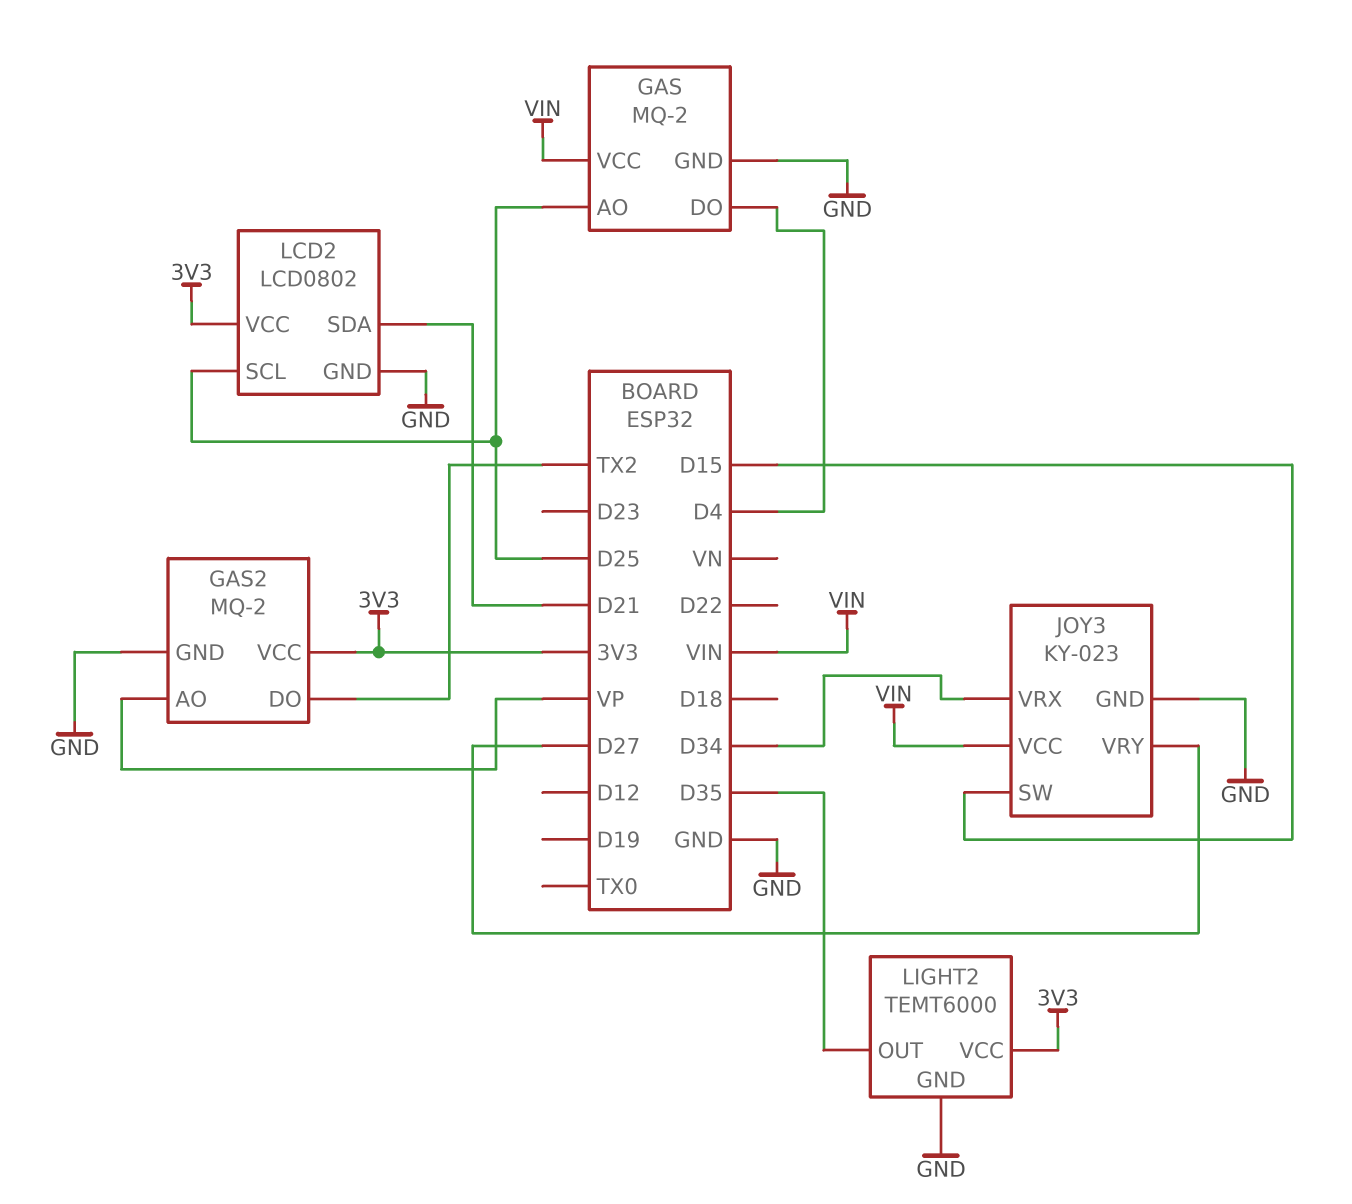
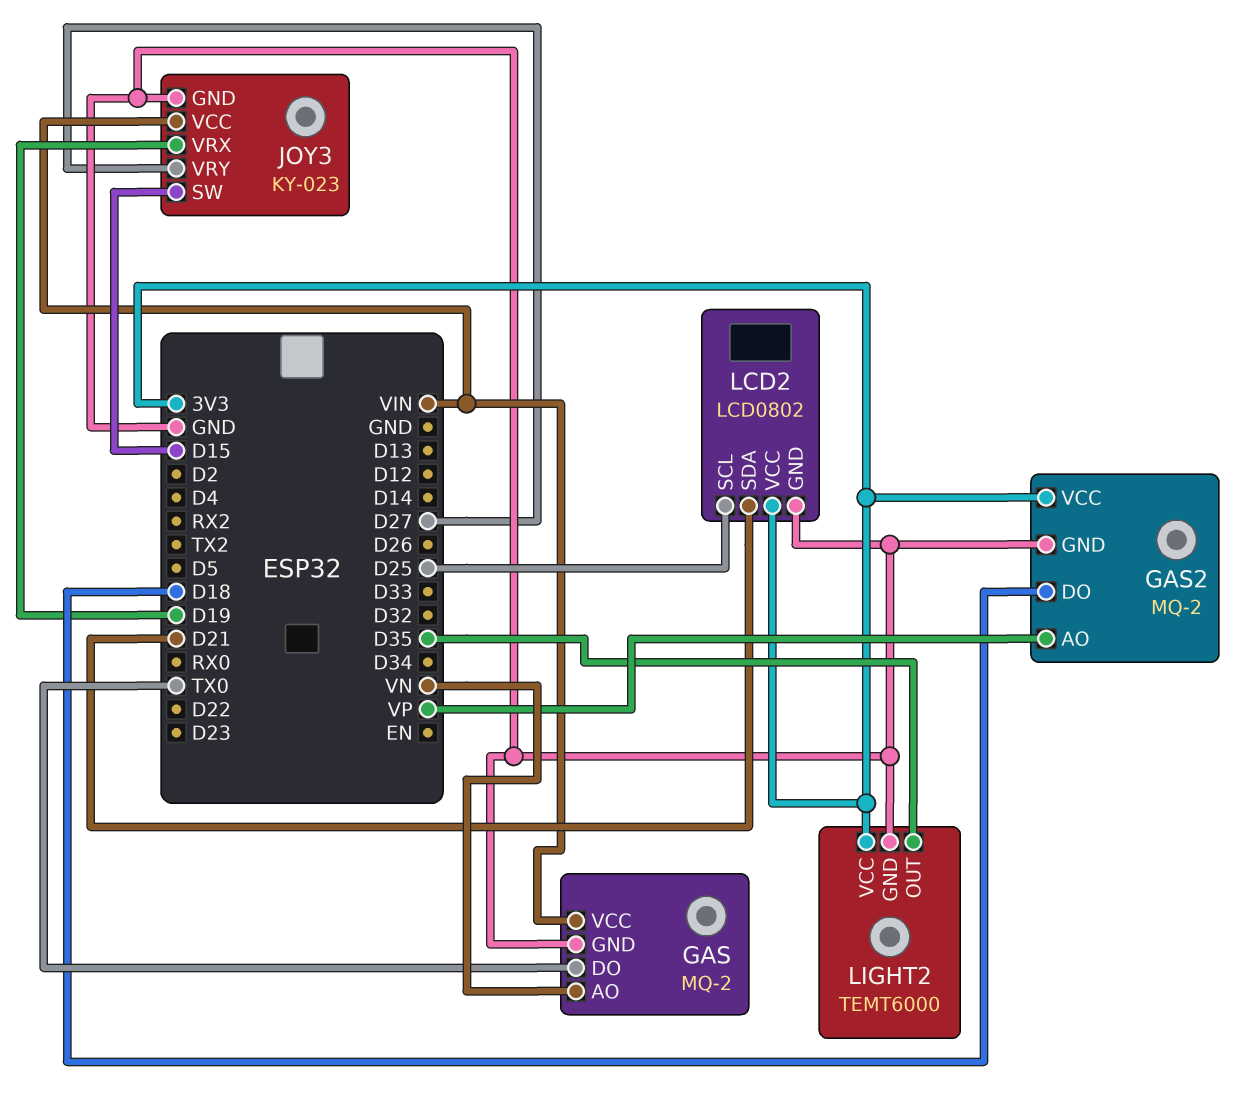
GAS pin AO: D25 -> VN
GAS pin DO: D4 -> TX0
GAS2 pin DO: TX2 -> D18
JOY3 pin VRX: D34 -> D19

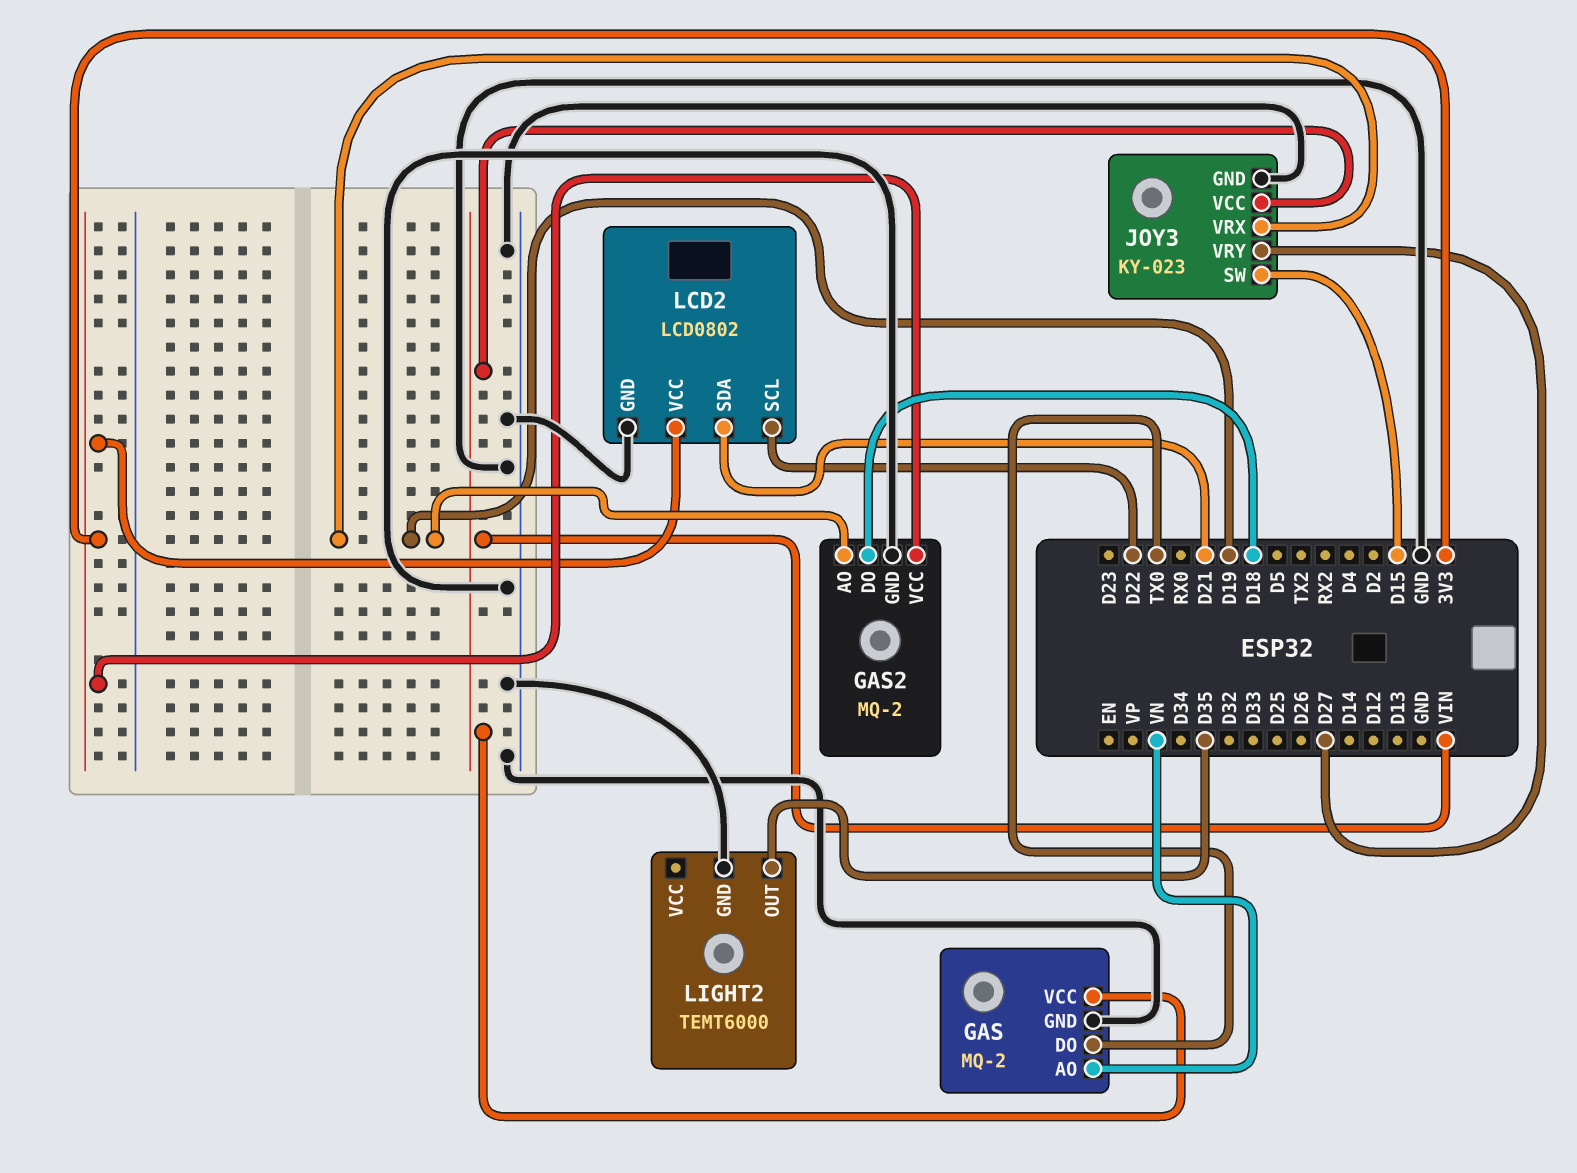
GAS2 pin AO: VP -> D19
LCD2 pin SCL: D25 -> D22
LIGHT2 pin VCC: 3V3 -> none

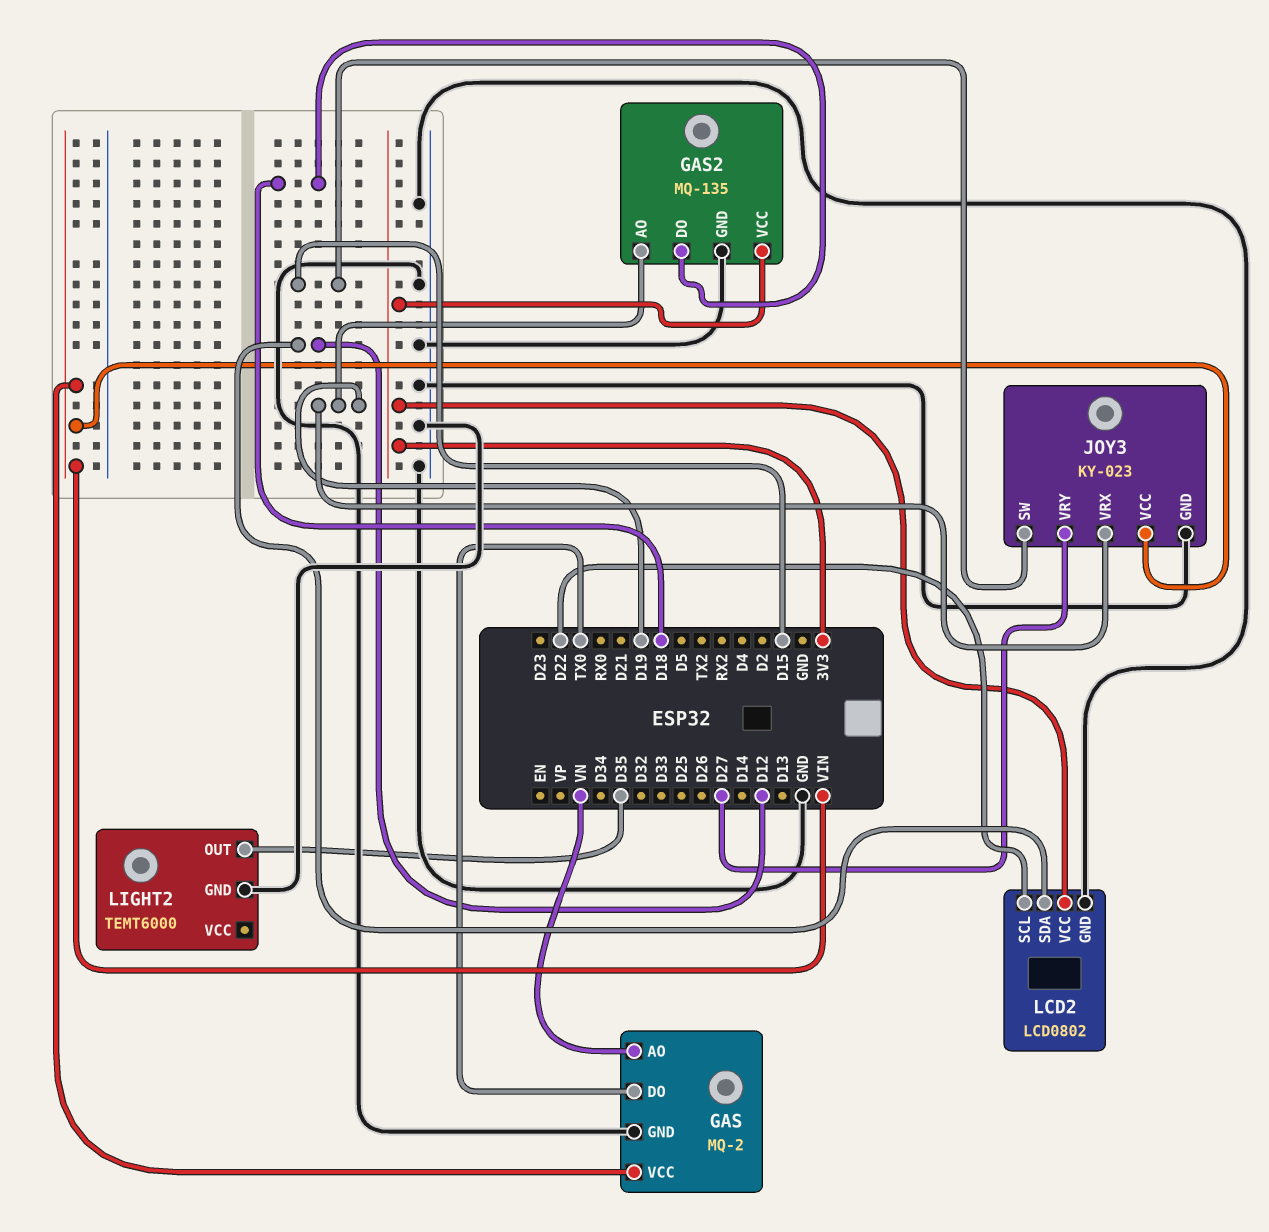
GAS2: MQ-2 -> MQ-135
LCD2 pin SDA: D21 -> D12

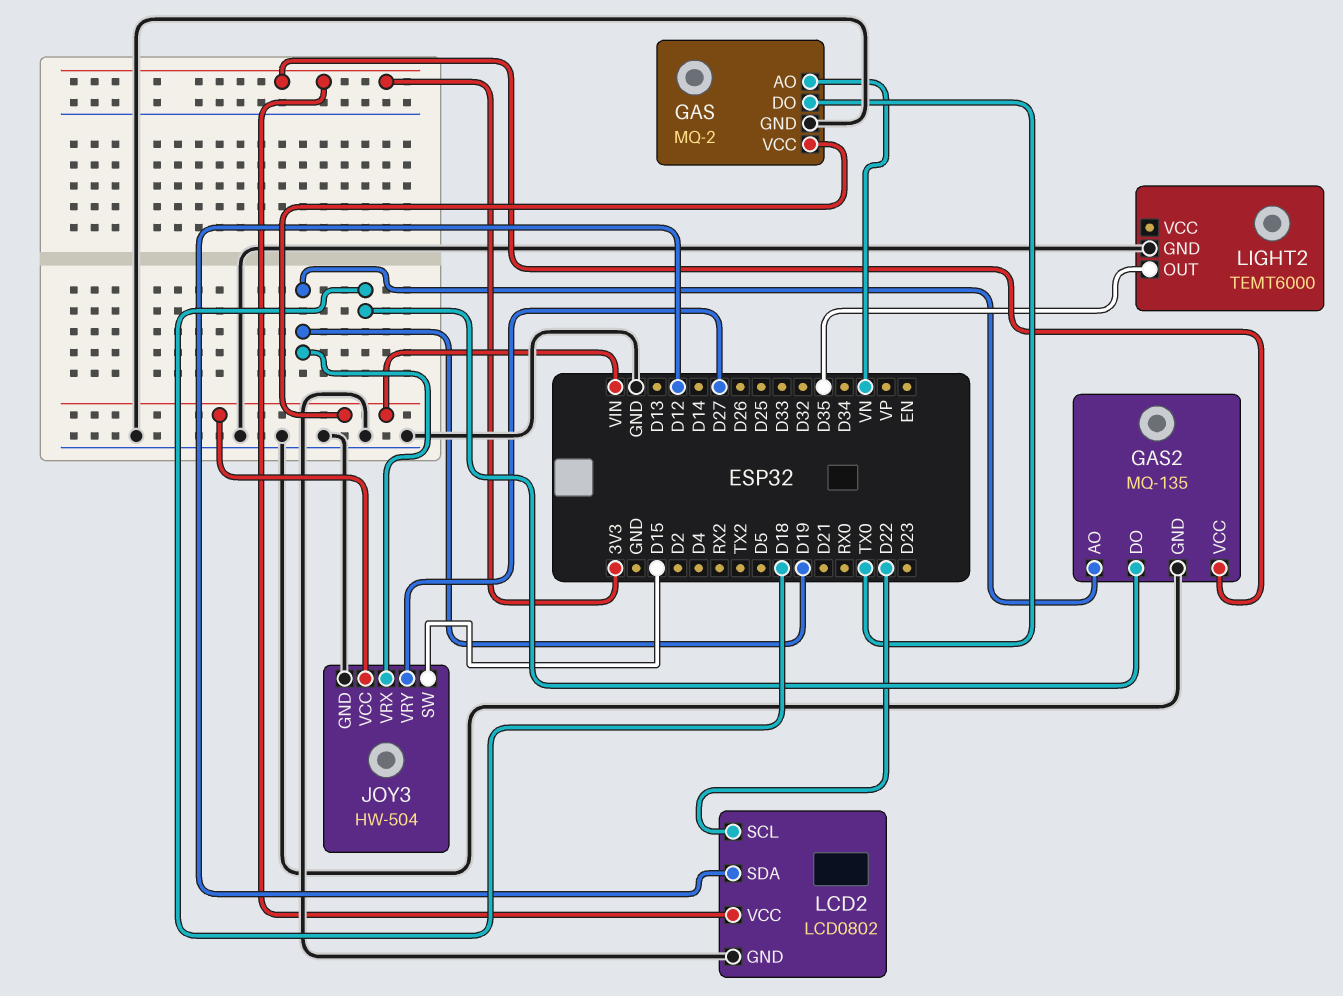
JOY3: KY-023 -> HW-504

